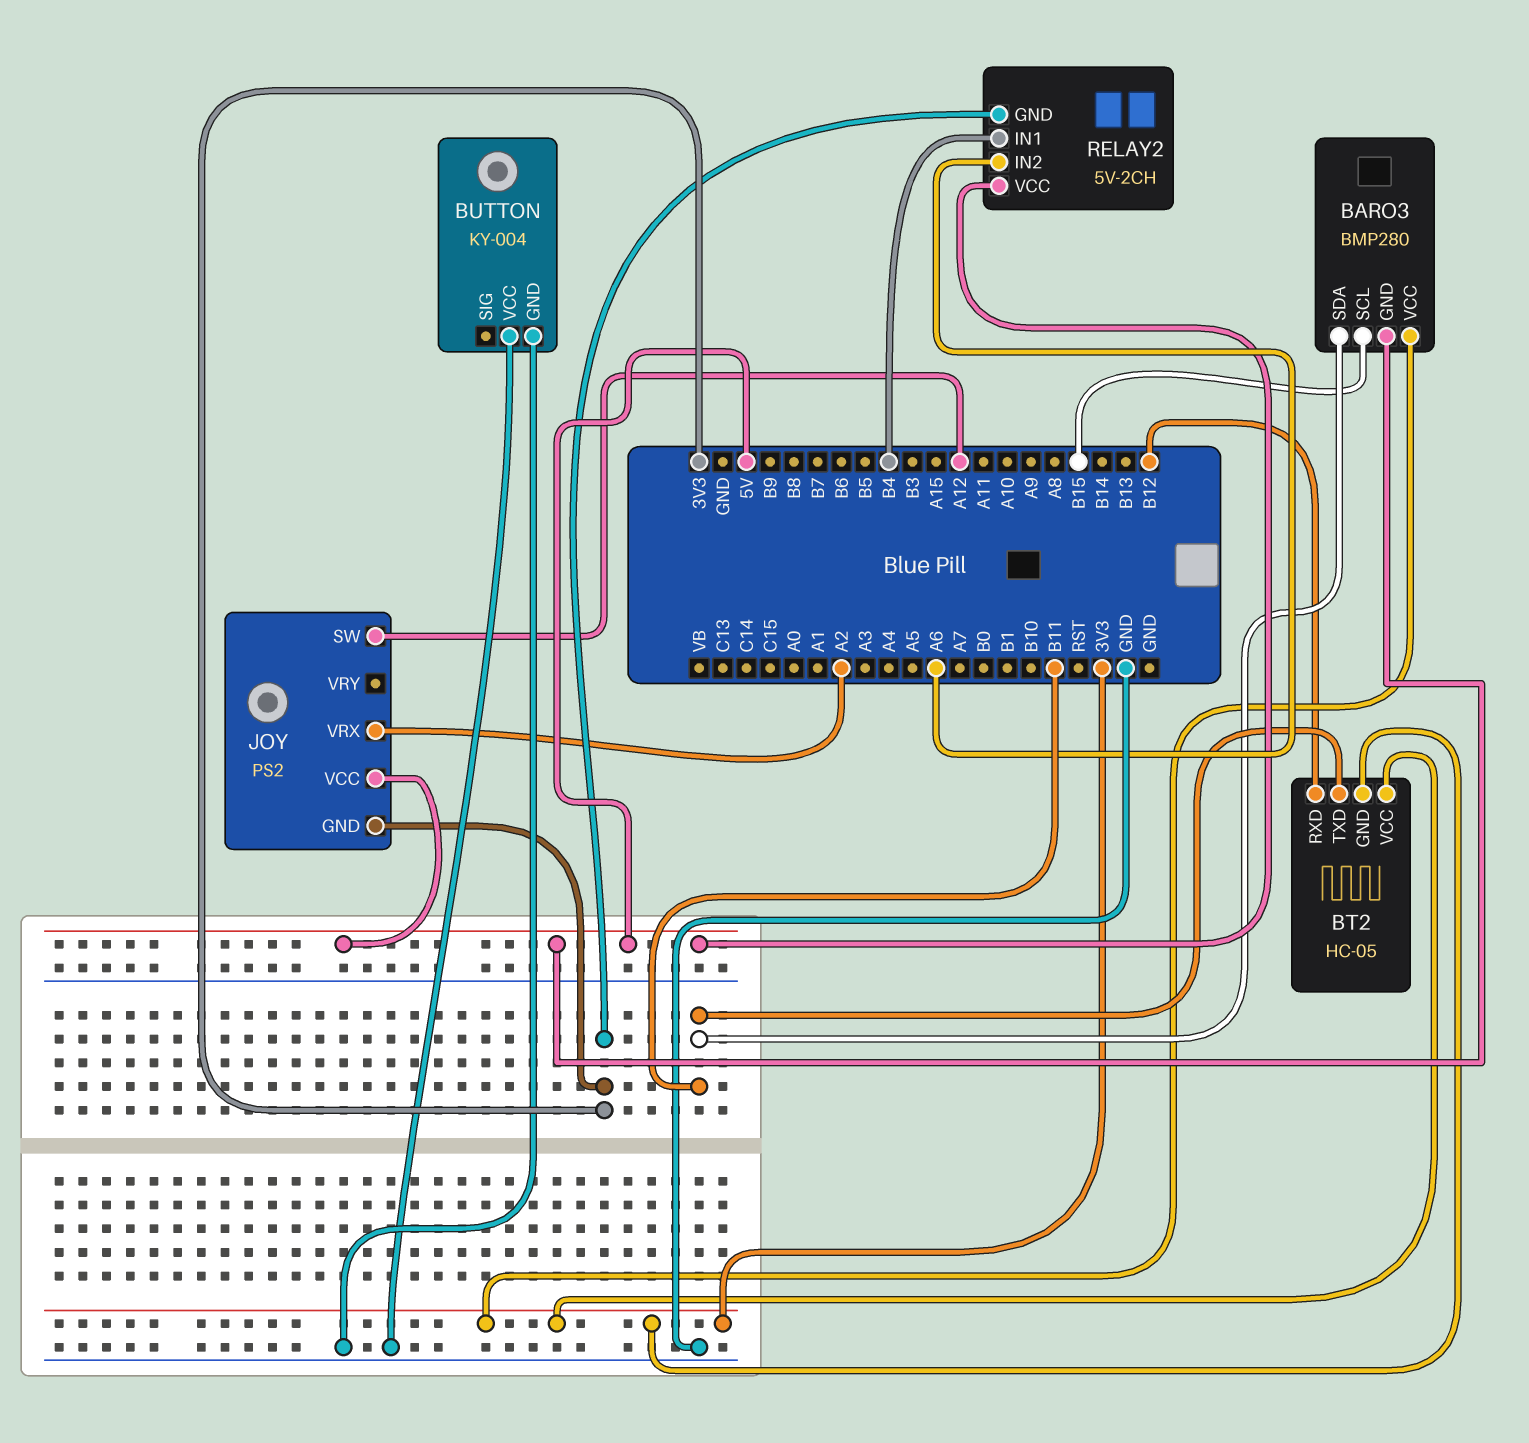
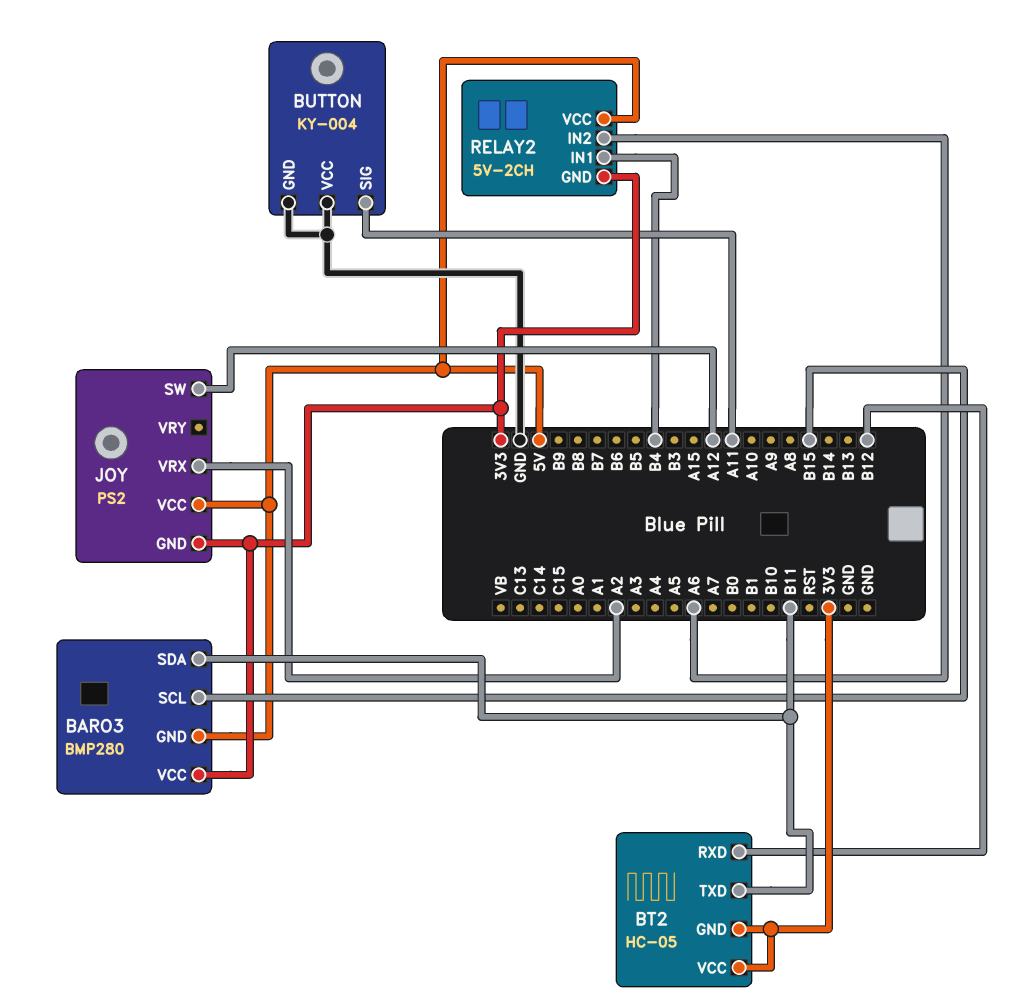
BUTTON pin SIG: none -> A11

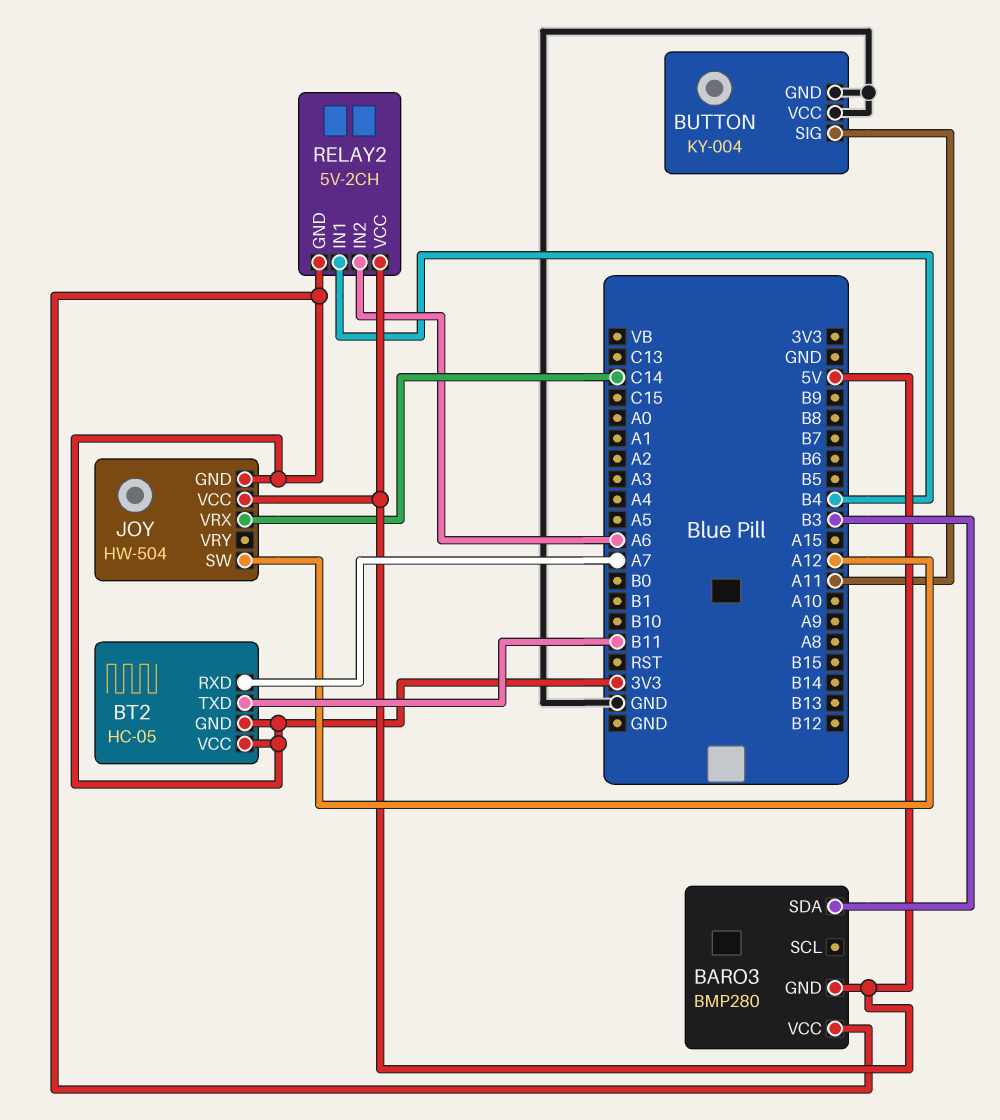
BARO3 pin SCL: B15 -> none
BARO3 pin SDA: B11 -> B3
BT2 pin RXD: B12 -> A7
JOY: PS2 -> HW-504
JOY pin VRX: A2 -> C14

